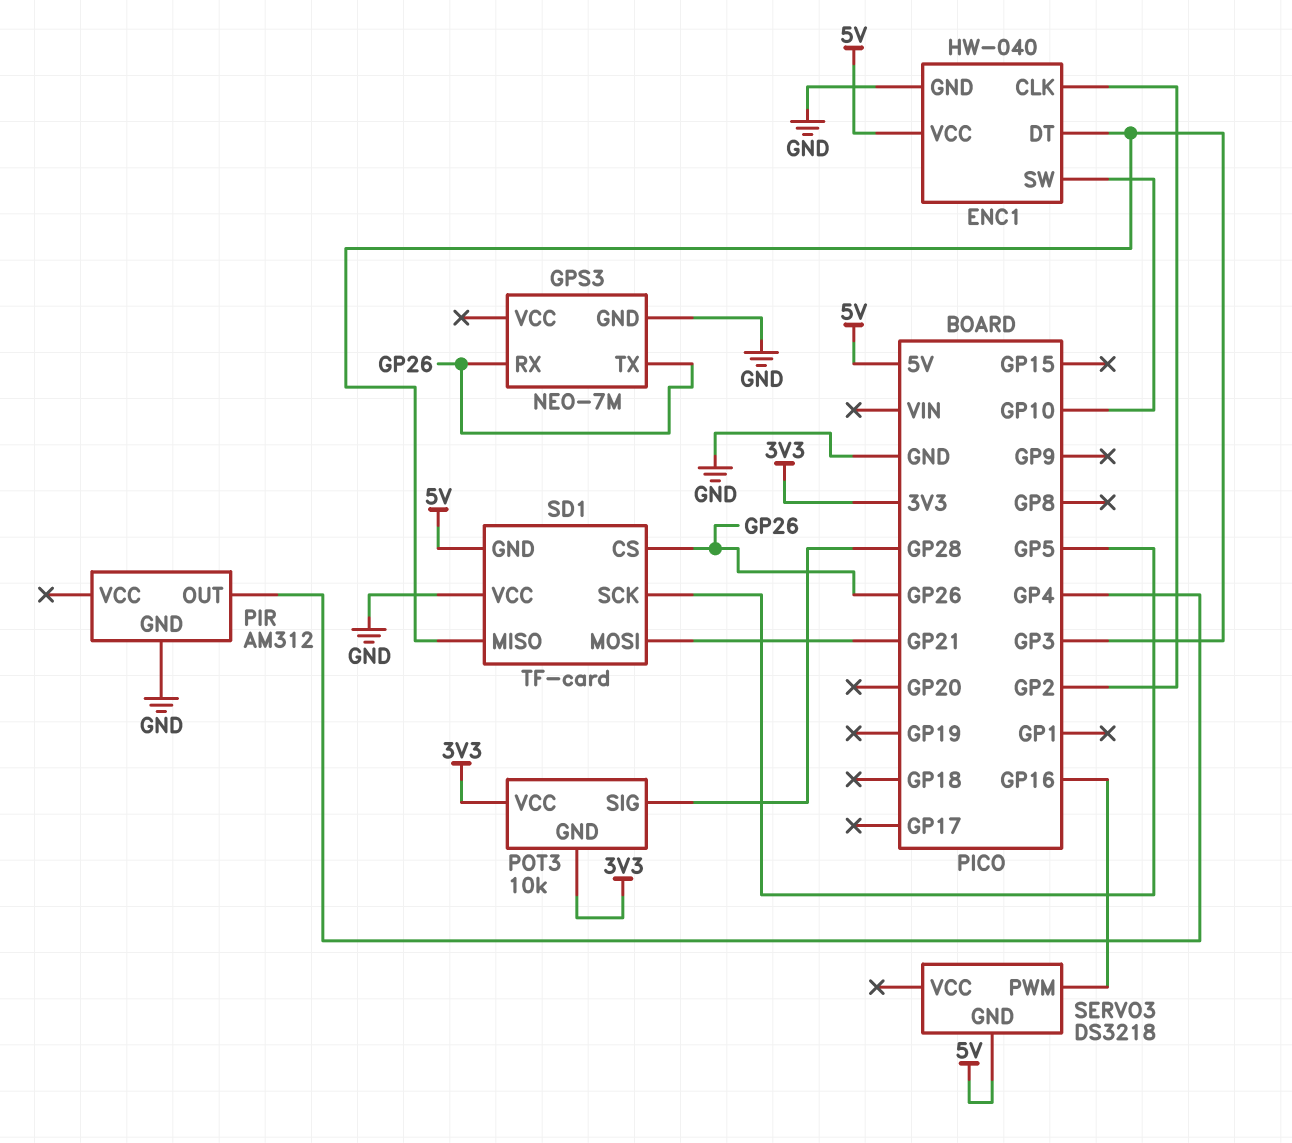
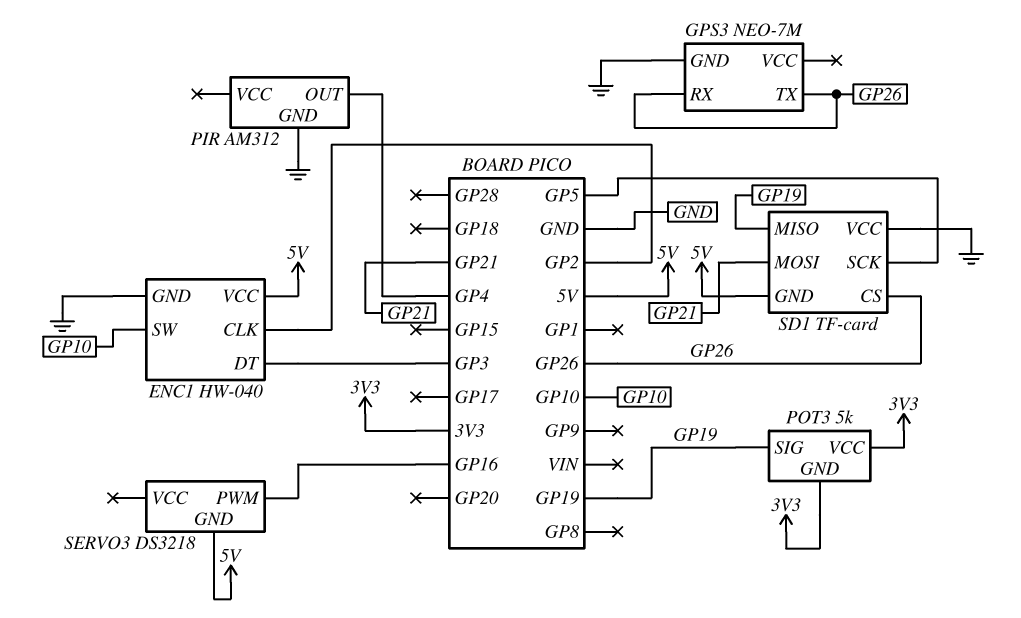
POT3: 10k -> 5k
POT3 pin SIG: GP28 -> GP19
SD1 pin MISO: GP3 -> GP19

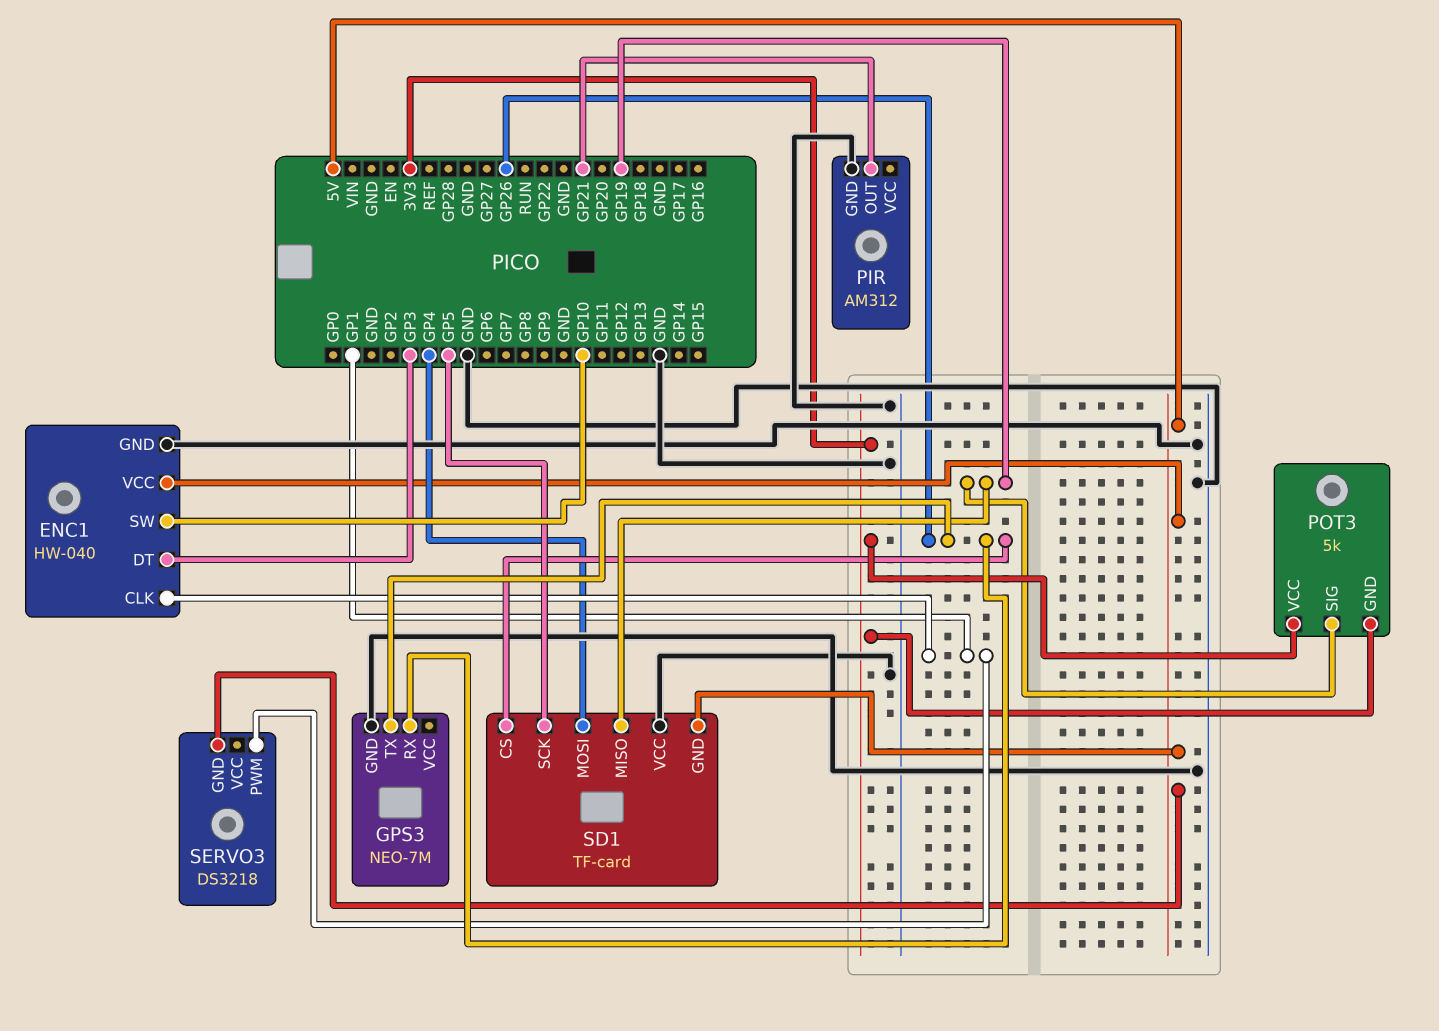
ENC1 pin CLK: GP2 -> GP1
PIR pin OUT: GP4 -> GP21
SD1 pin MOSI: GP21 -> GP4
SERVO3 pin PWM: GP16 -> GP1

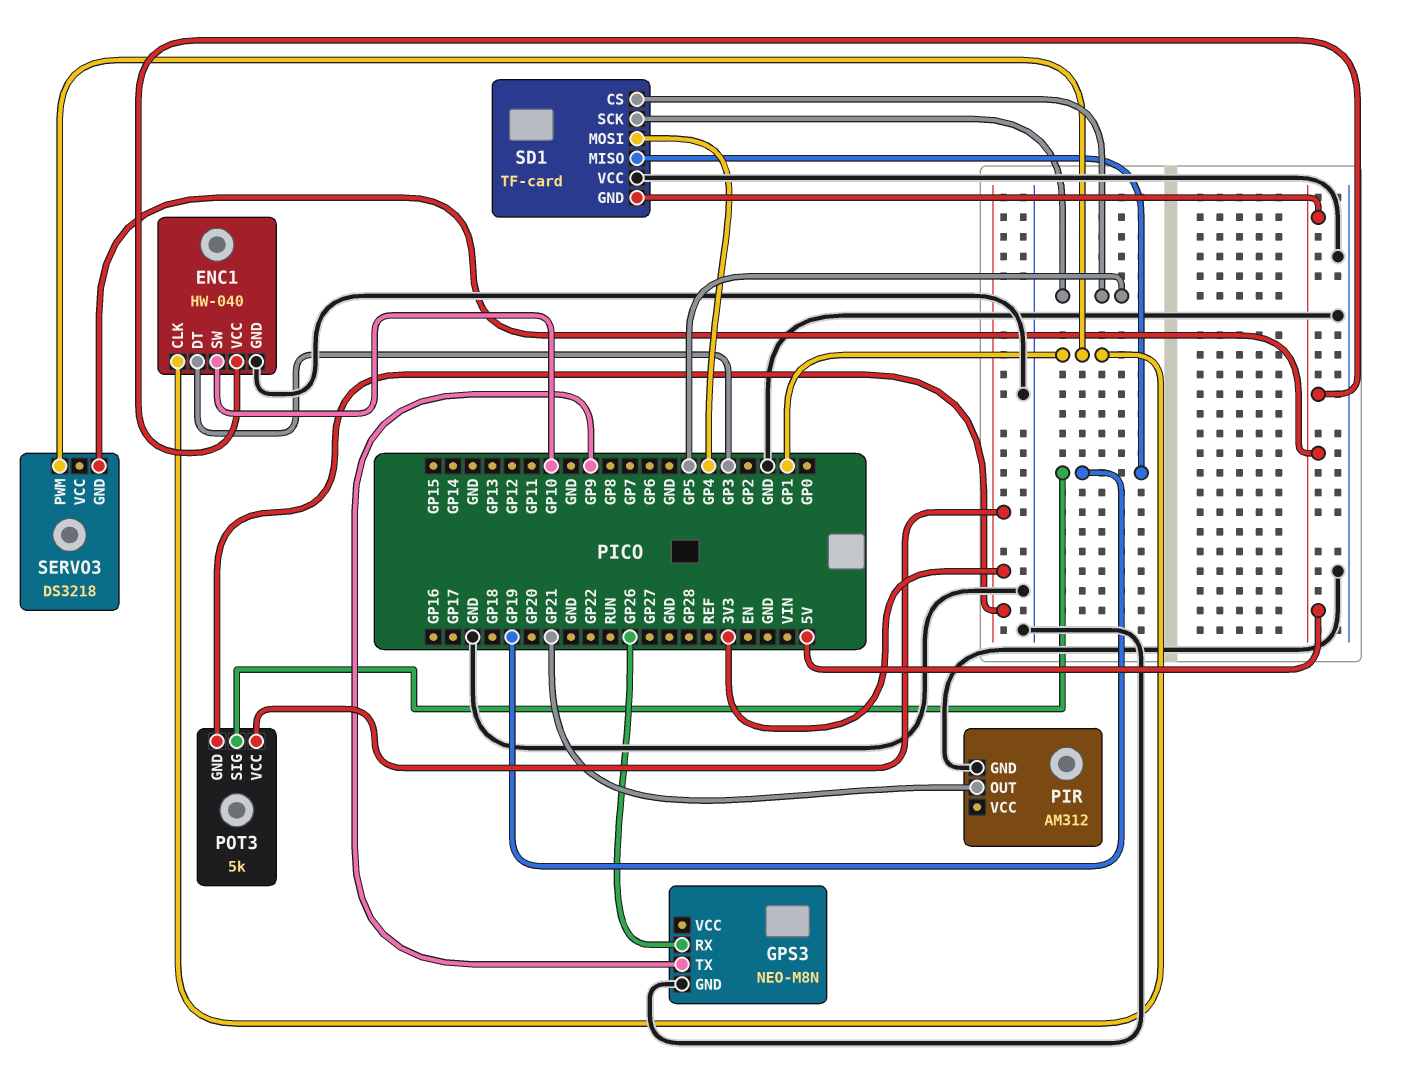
GPS3: NEO-7M -> NEO-M8N
GPS3 pin TX: GP26 -> GP9
SD1 pin CS: GP26 -> GP5

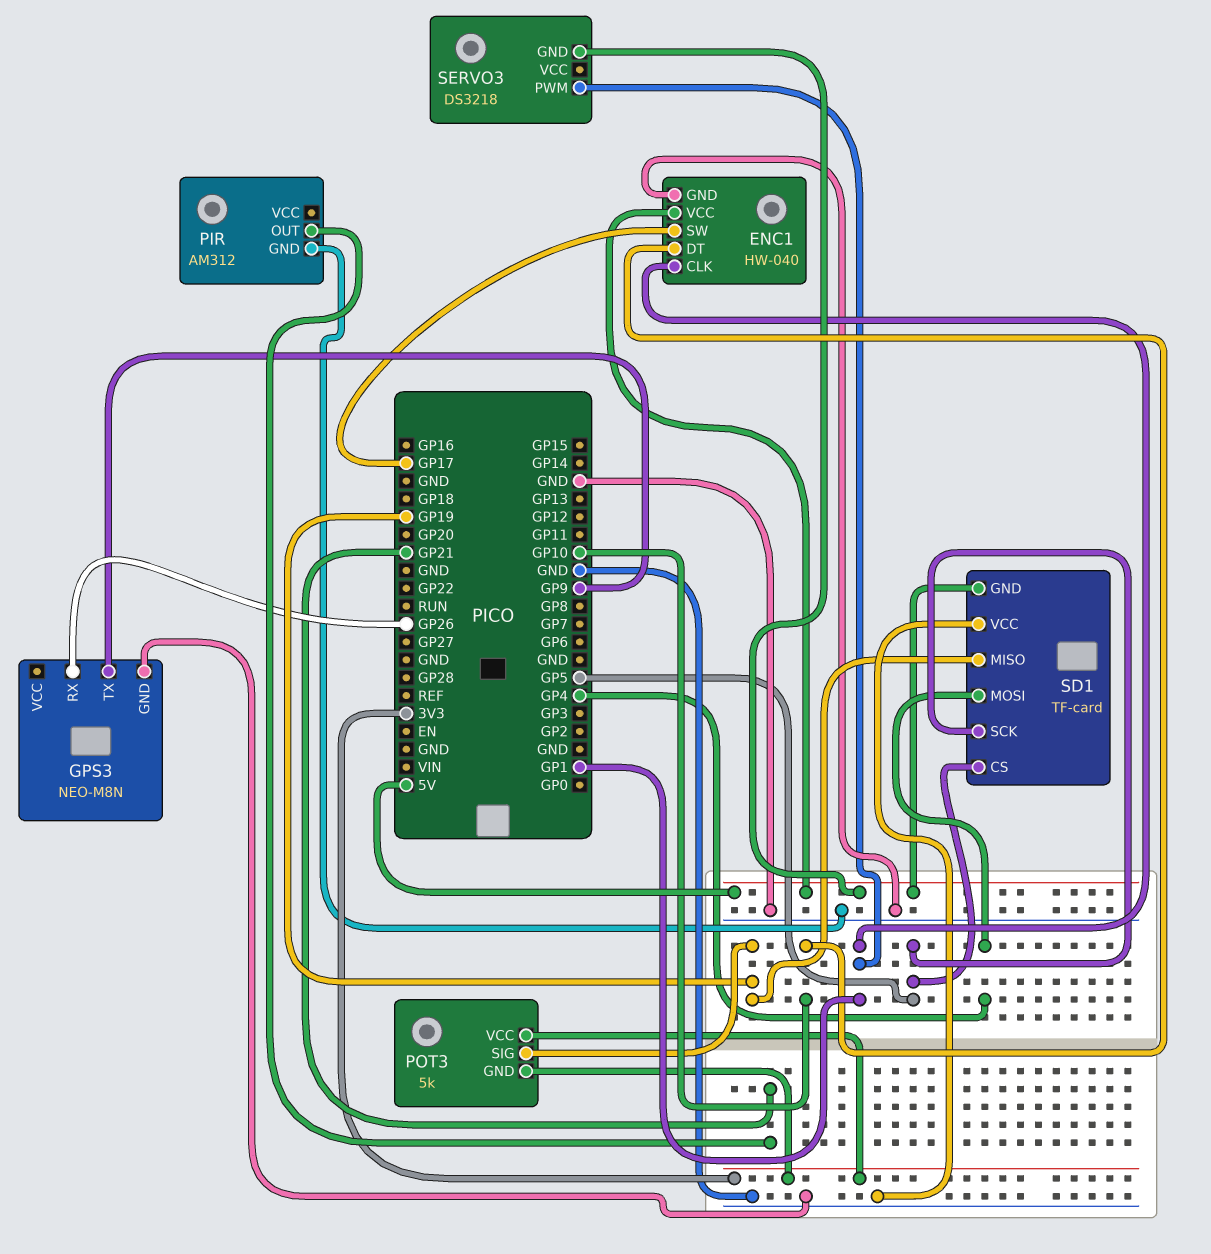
ENC1 pin DT: GP3 -> GP10
ENC1 pin SW: GP10 -> GP17

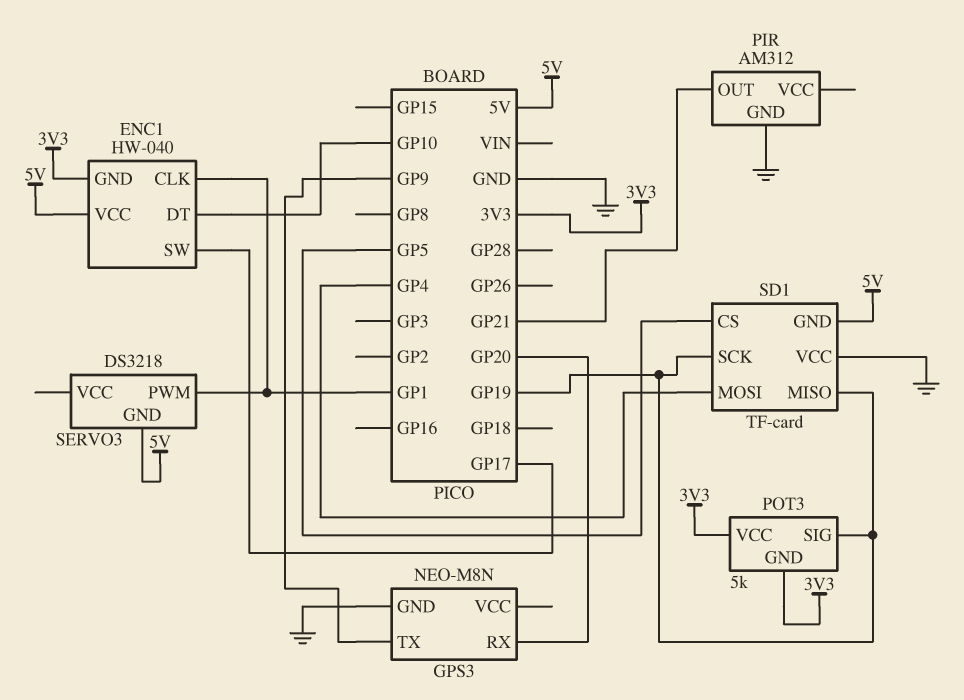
ENC1 pin GND: GND -> 3V3
GPS3 pin RX: GP26 -> GP20
SD1 pin SCK: GP5 -> GP19

